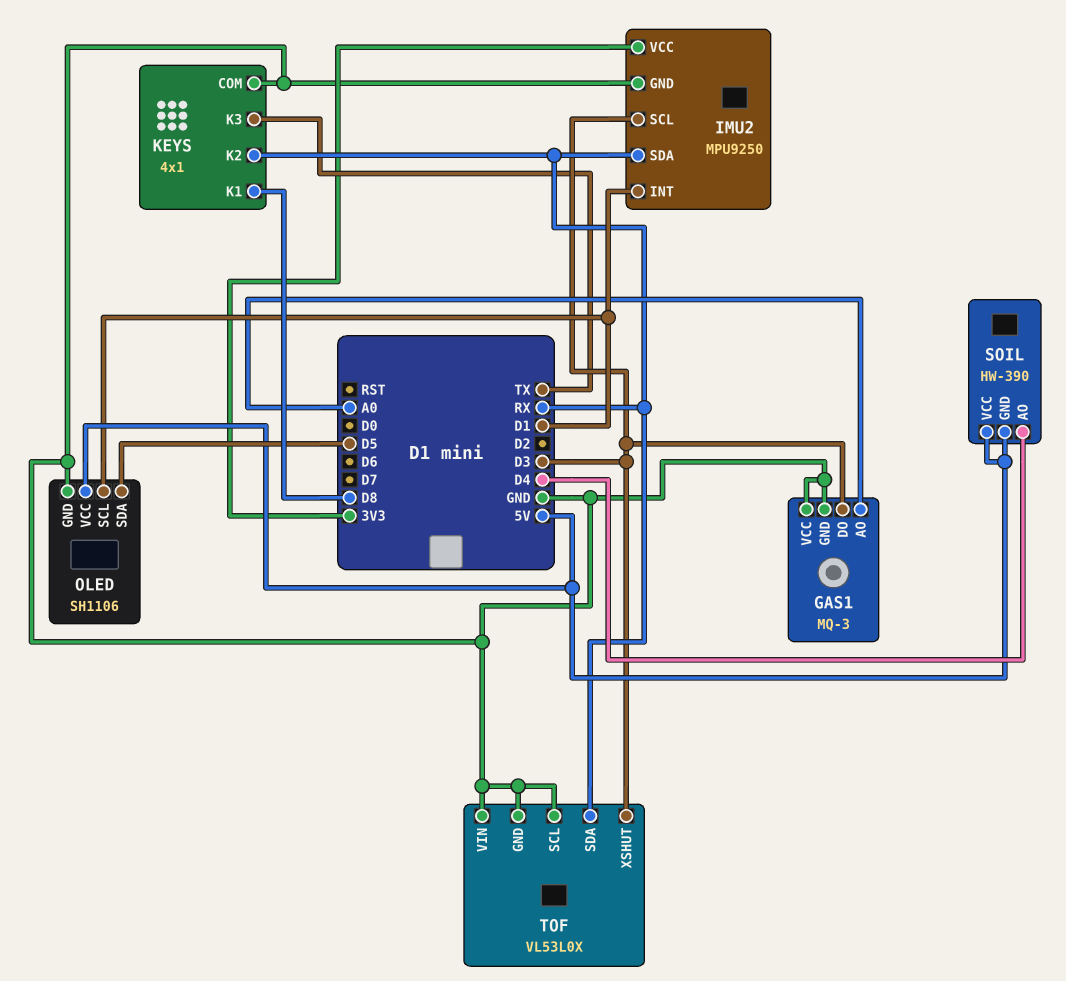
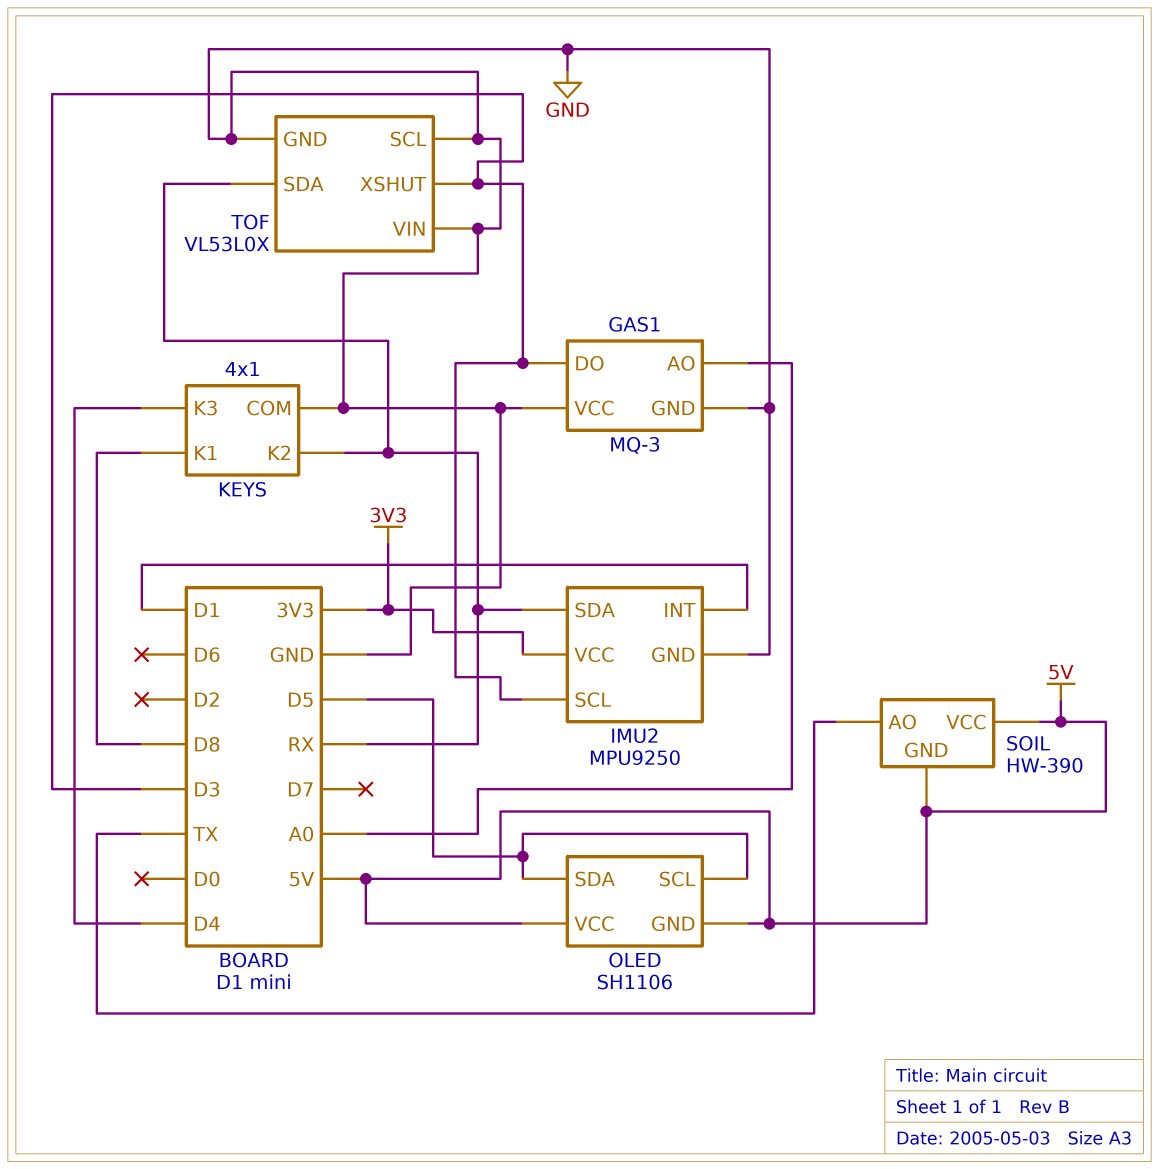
KEYS pin K3: TX -> D4
OLED pin GND: GND -> 5V
OLED pin SCL: D1 -> D5
SOIL pin AO: D4 -> TX

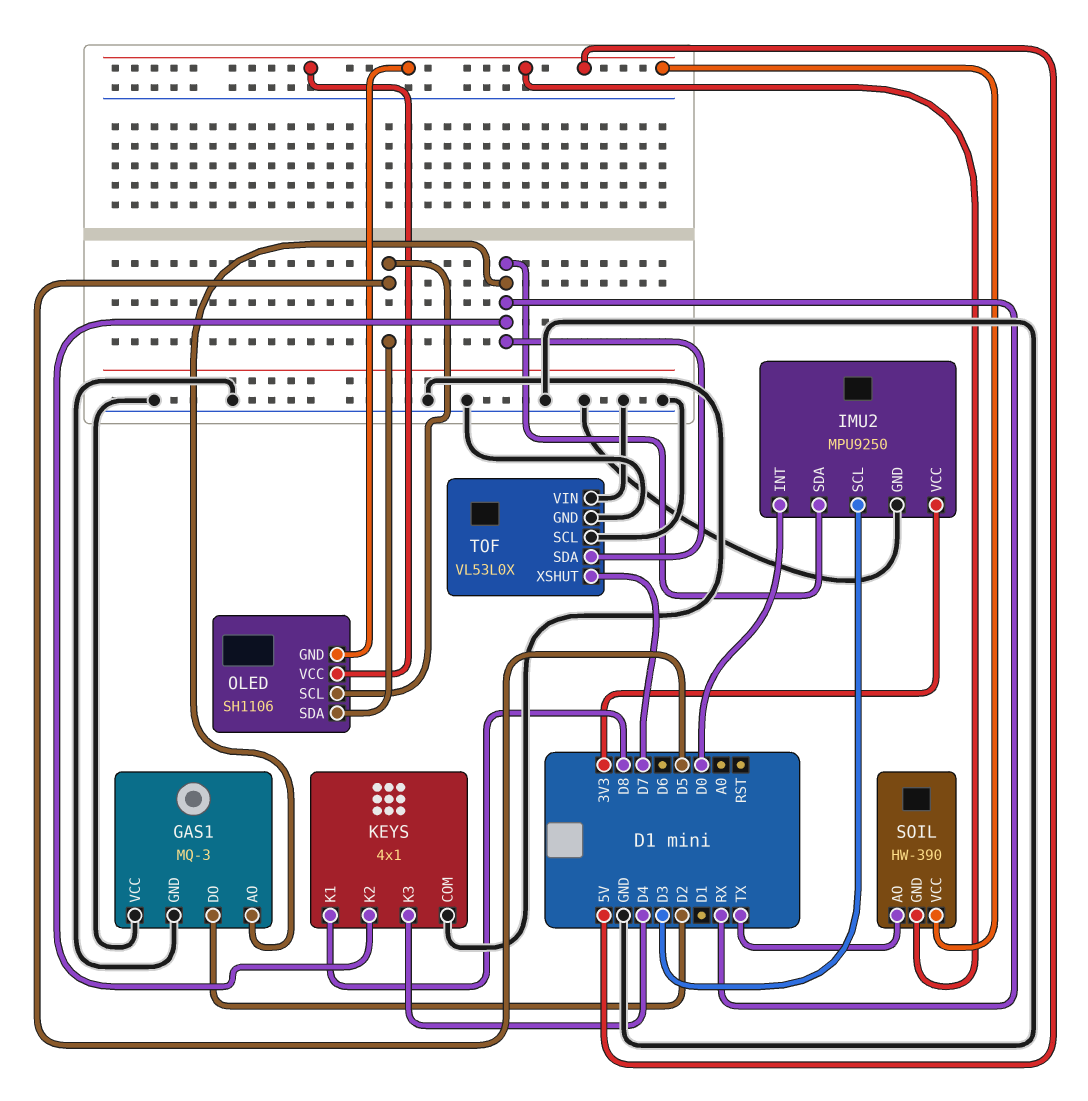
GAS1 pin AO: A0 -> RX
GAS1 pin DO: D3 -> D2
IMU2 pin INT: D1 -> D0
TOF pin XSHUT: D3 -> D7

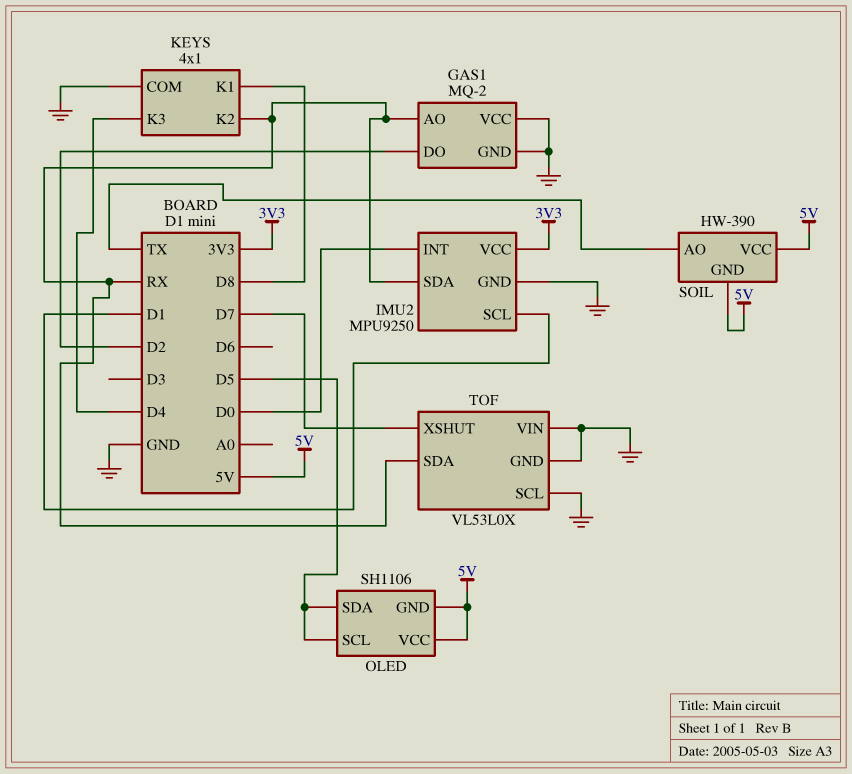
GAS1: MQ-3 -> MQ-2
IMU2 pin SCL: D3 -> D1

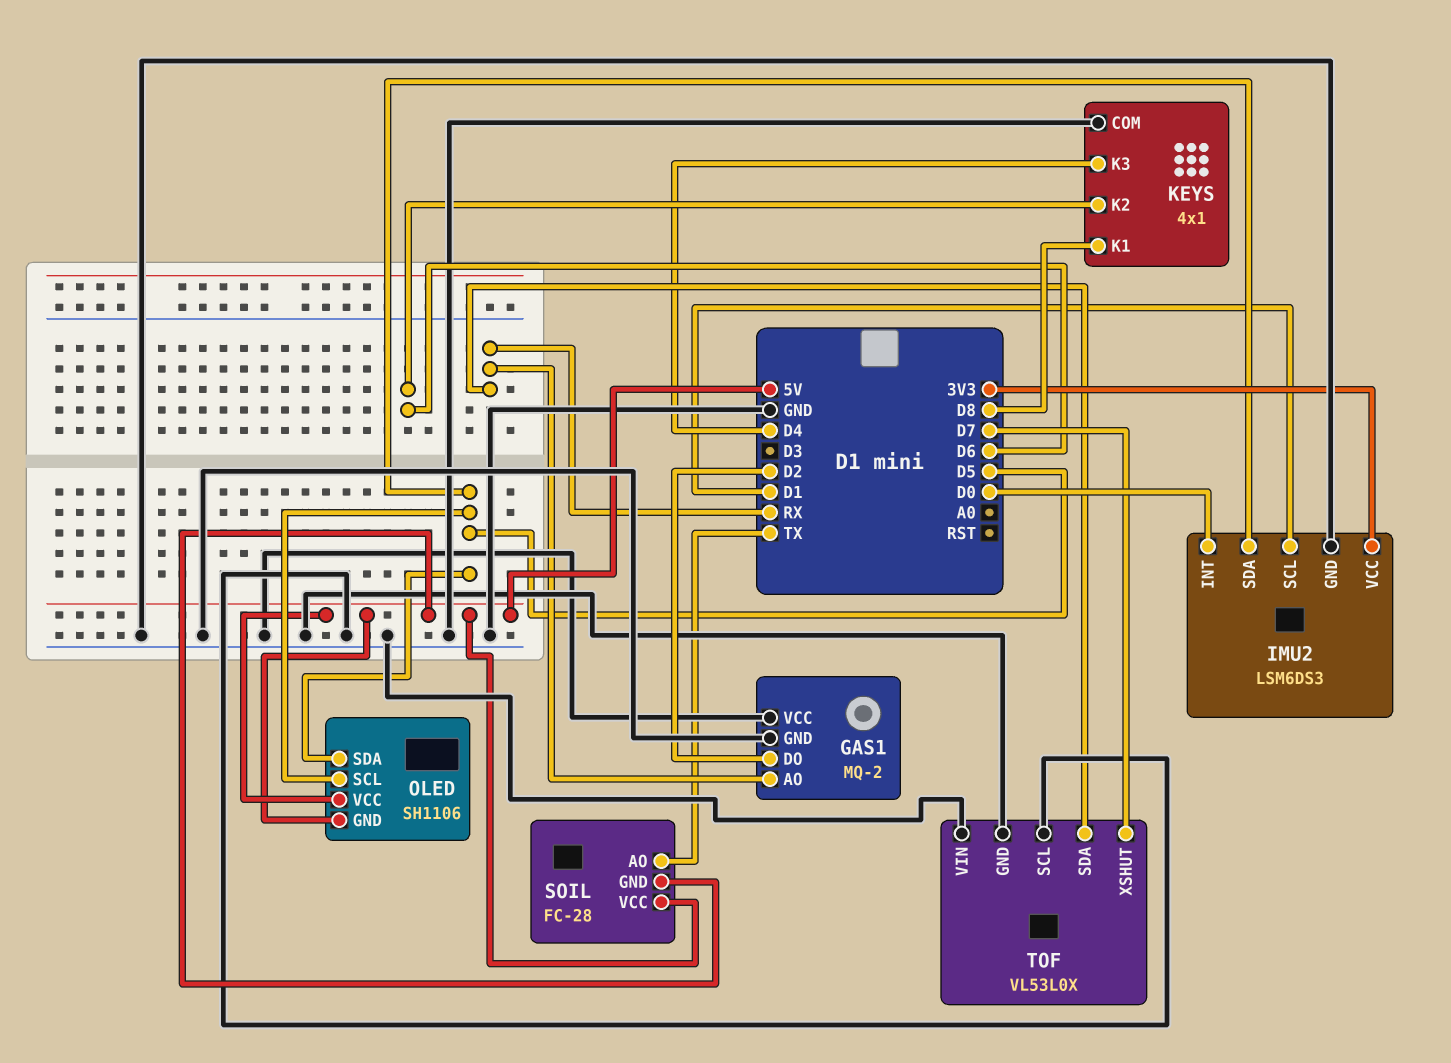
IMU2: MPU9250 -> LSM6DS3
IMU2 pin SDA: RX -> D5
KEYS pin K2: RX -> D6
SOIL: HW-390 -> FC-28

